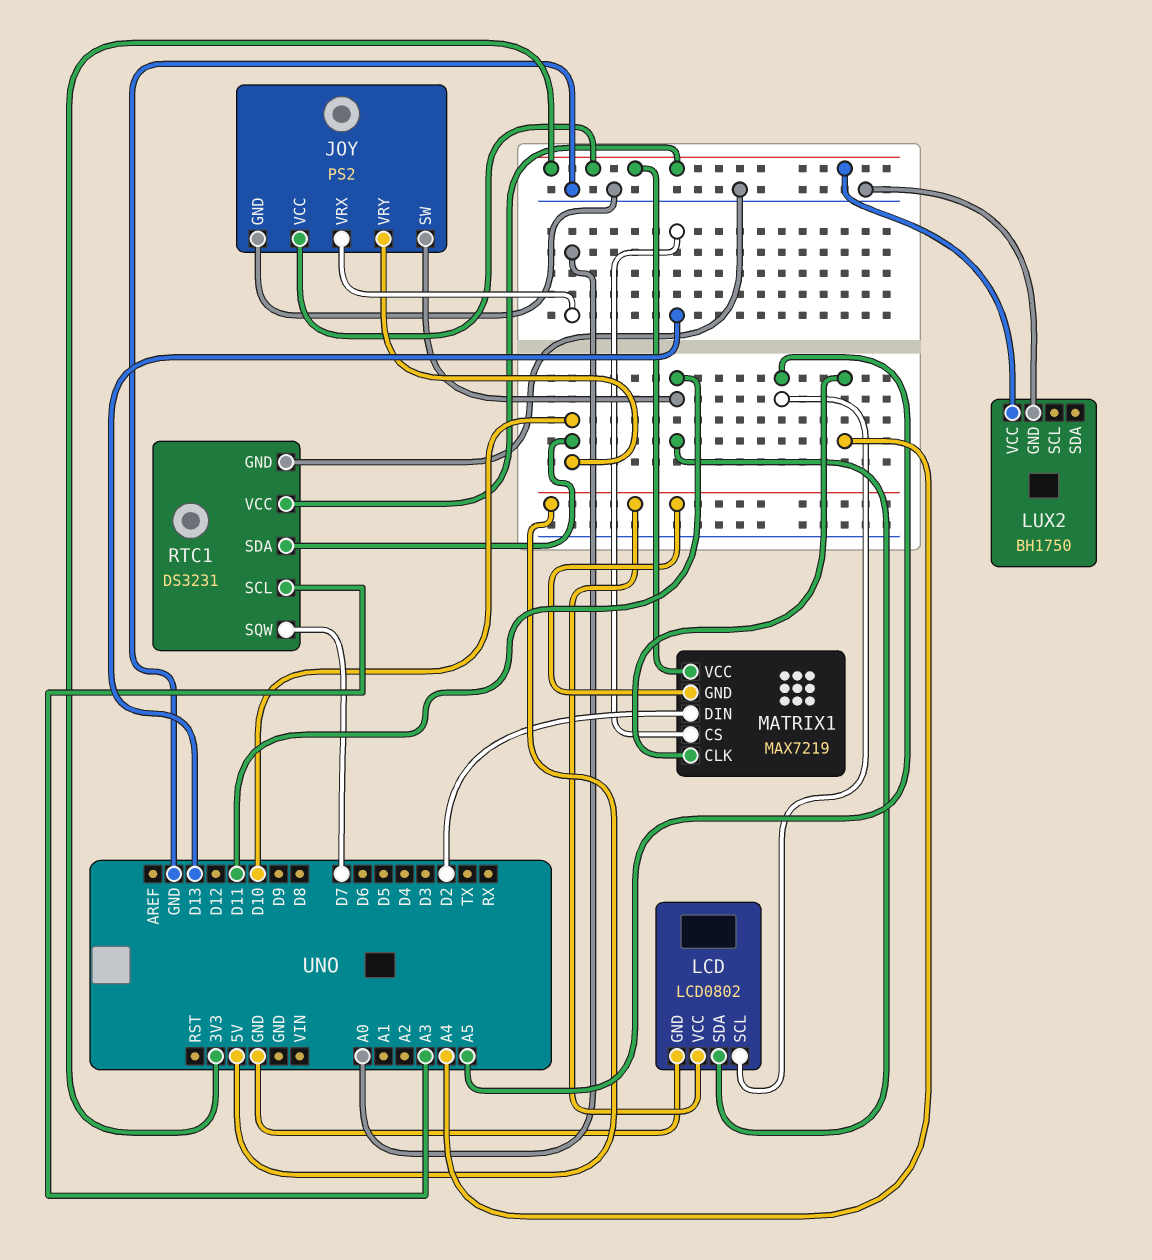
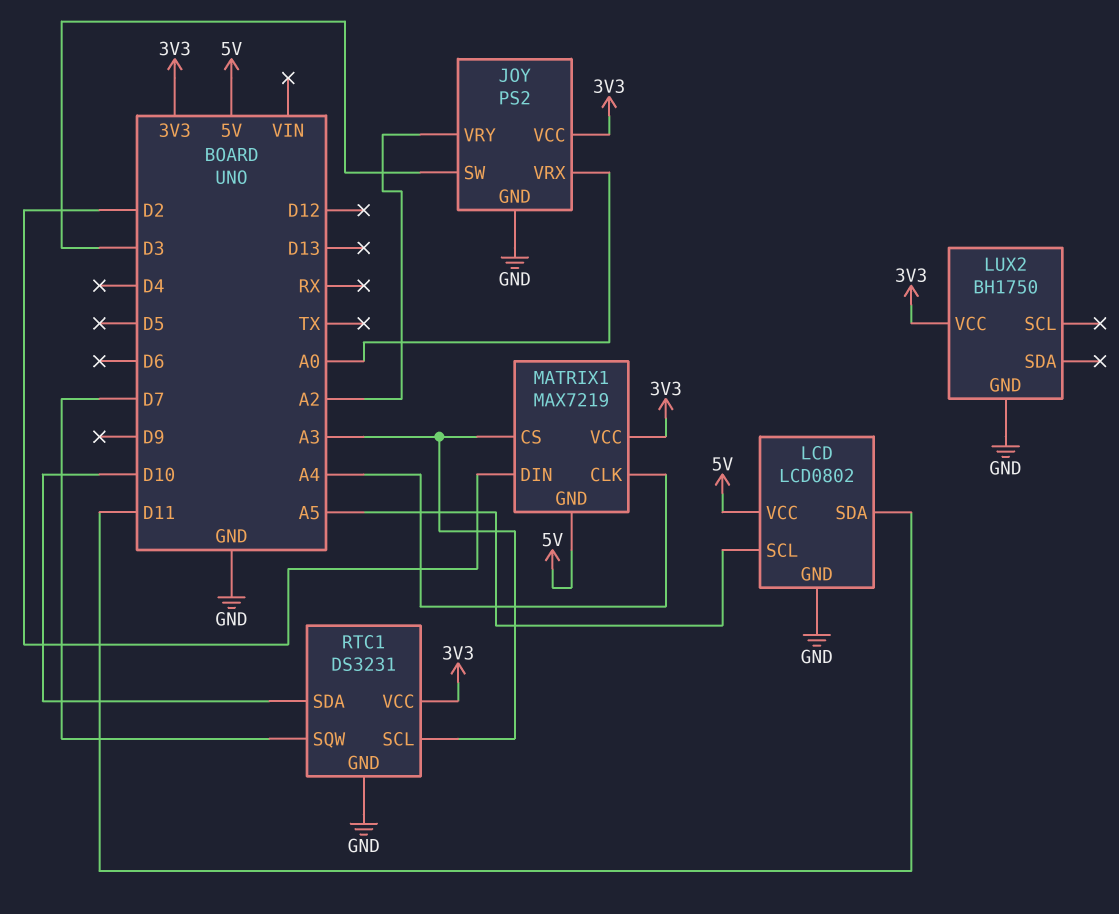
JOY pin SW: D11 -> D3
JOY pin VRY: D10 -> A2
MATRIX1 pin CS: D13 -> A3

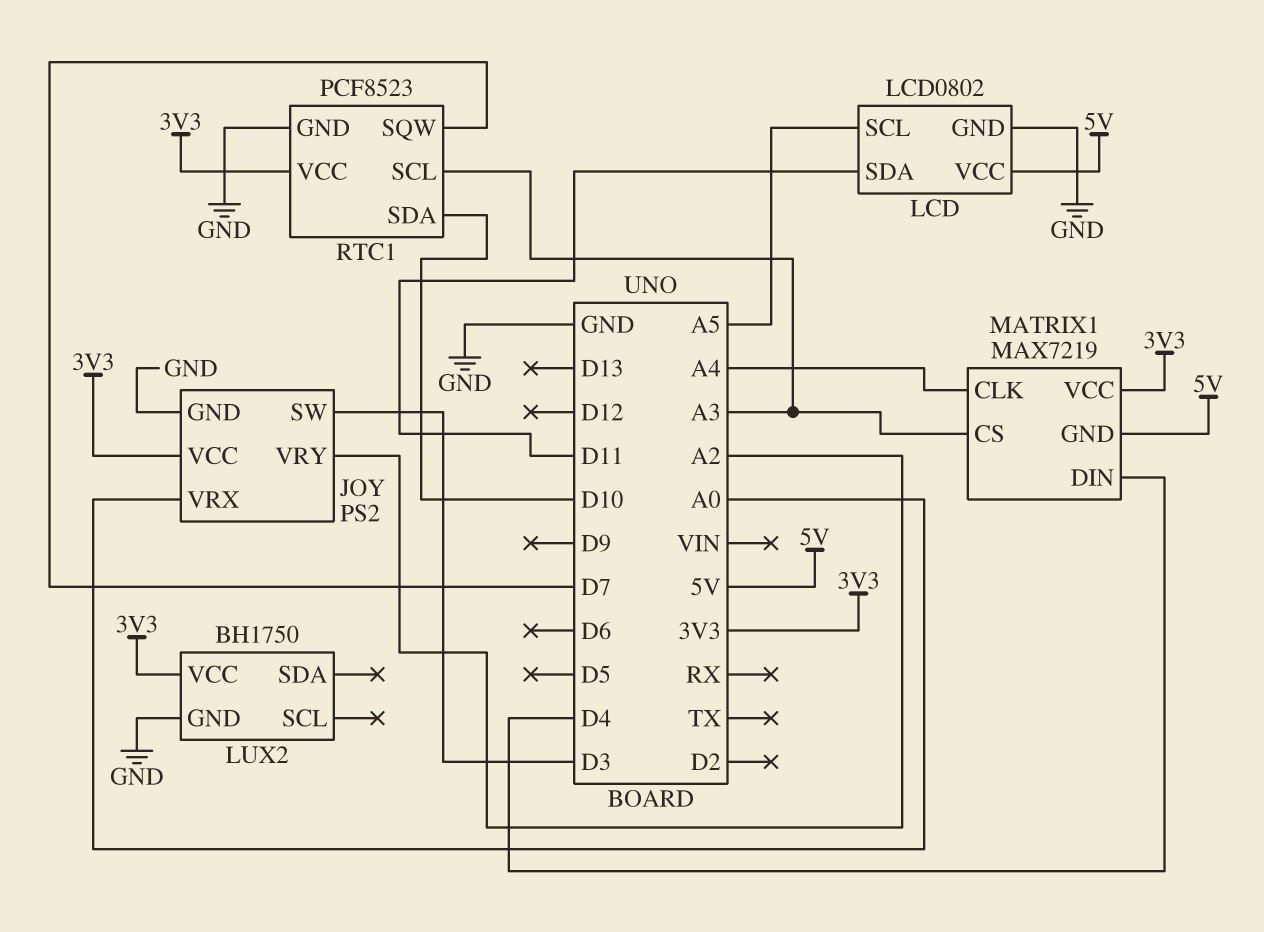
MATRIX1 pin DIN: D2 -> D4
RTC1: DS3231 -> PCF8523

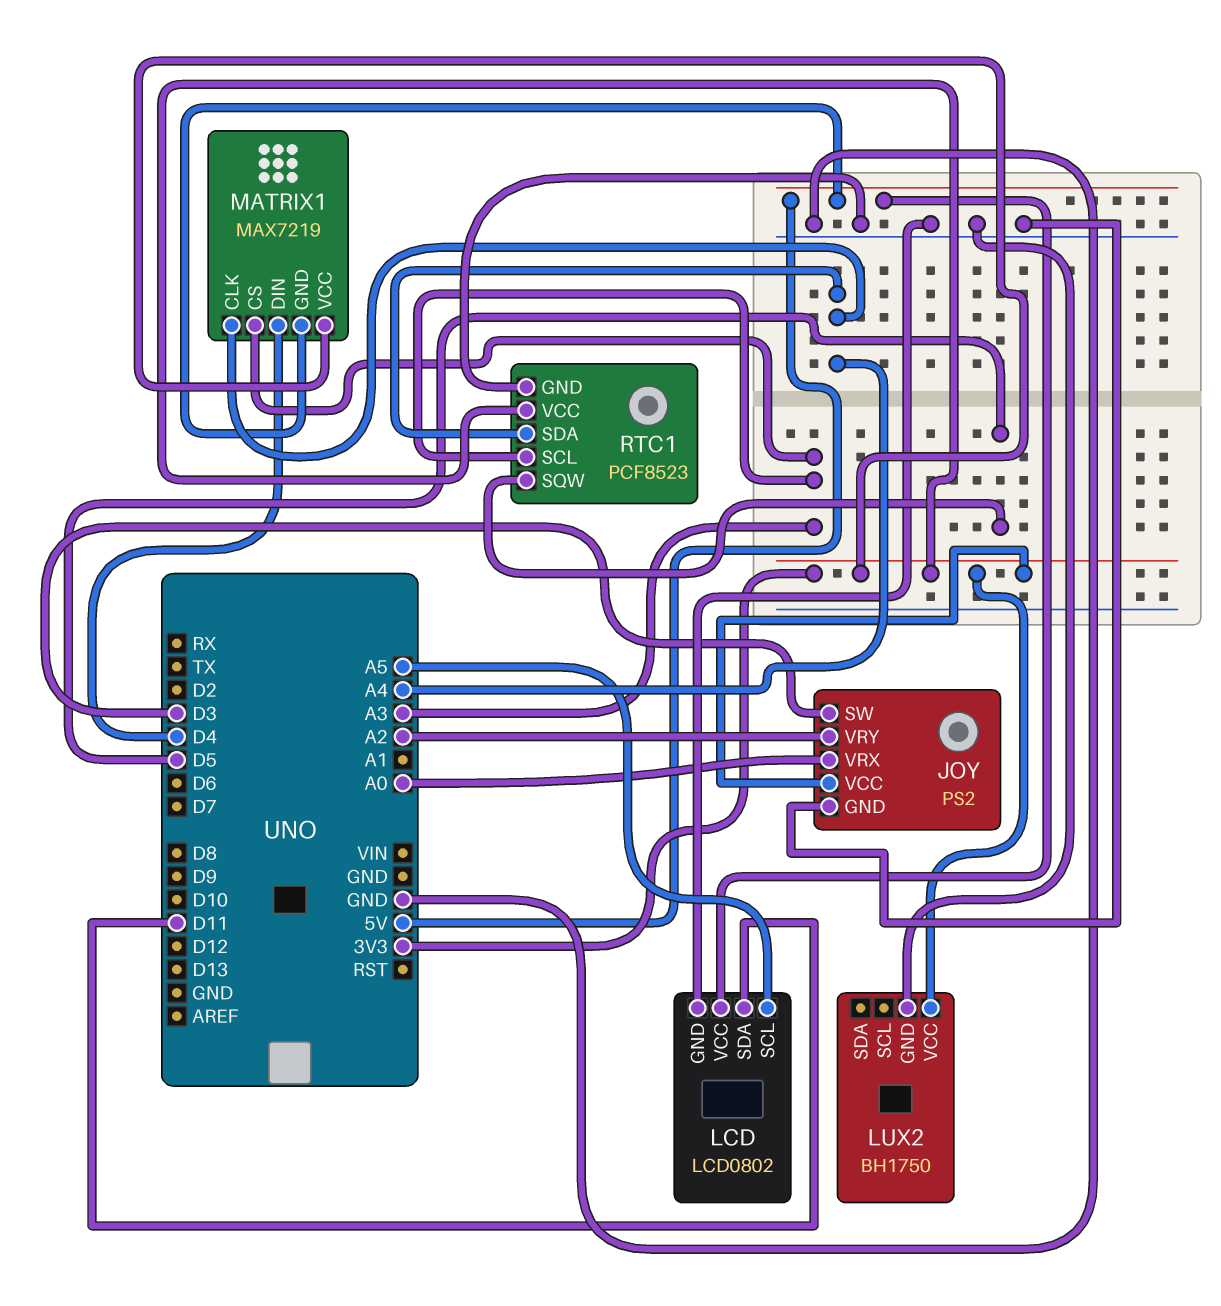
RTC1 pin SDA: D10 -> A4
RTC1 pin SQW: D7 -> D5

